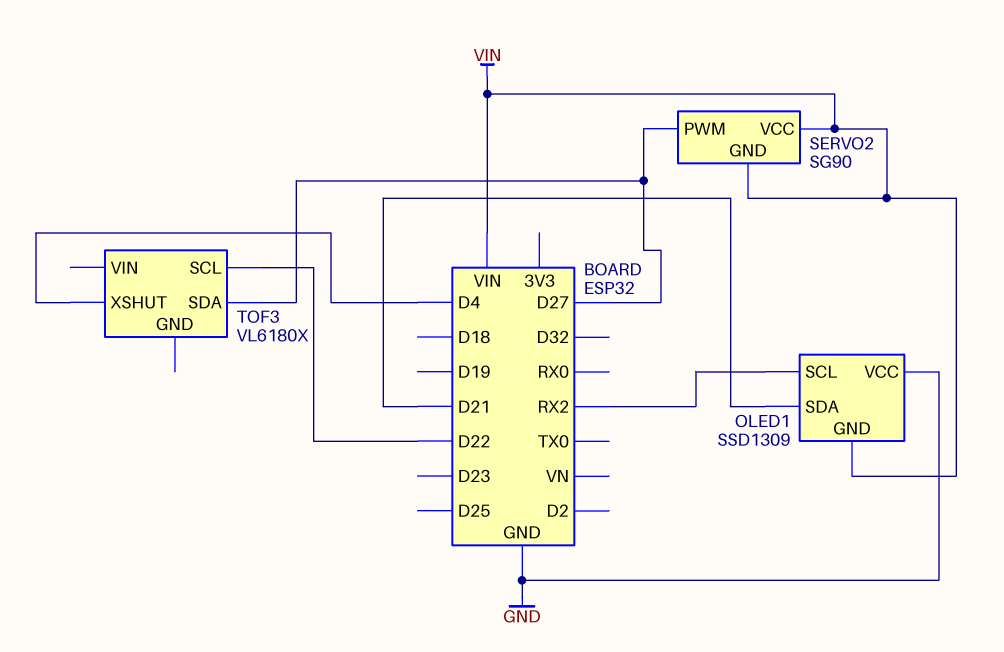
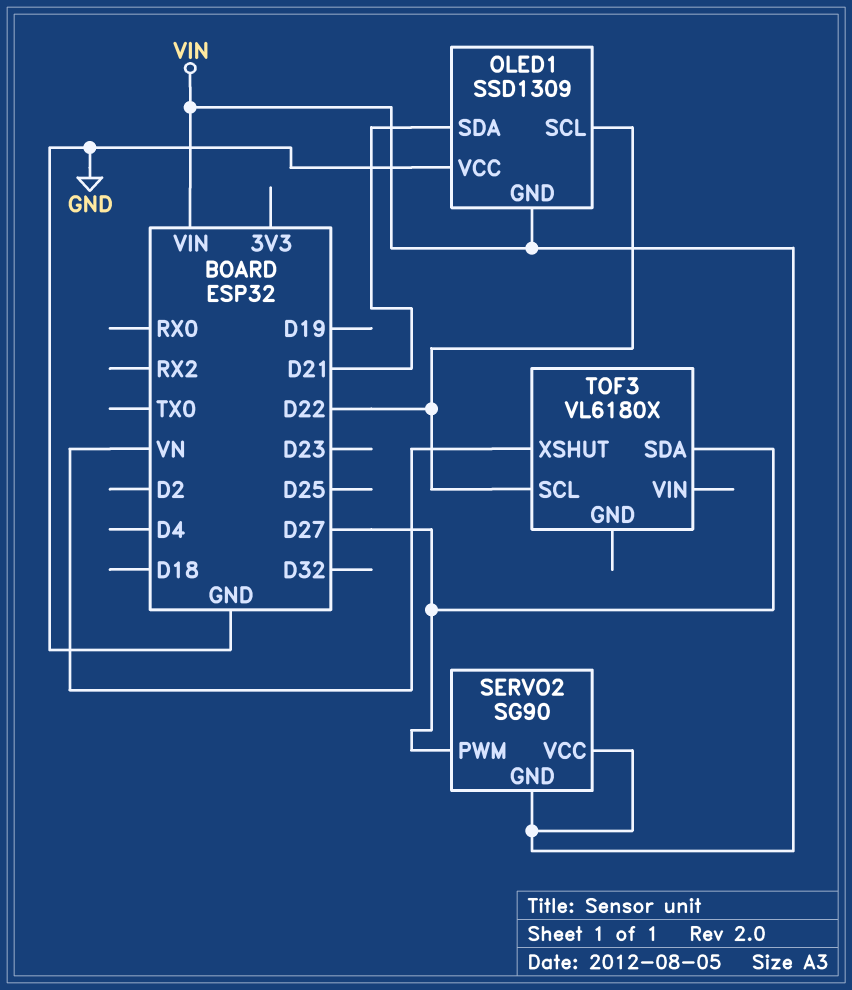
OLED1 pin SCL: RX2 -> D22
TOF3 pin XSHUT: D4 -> VN

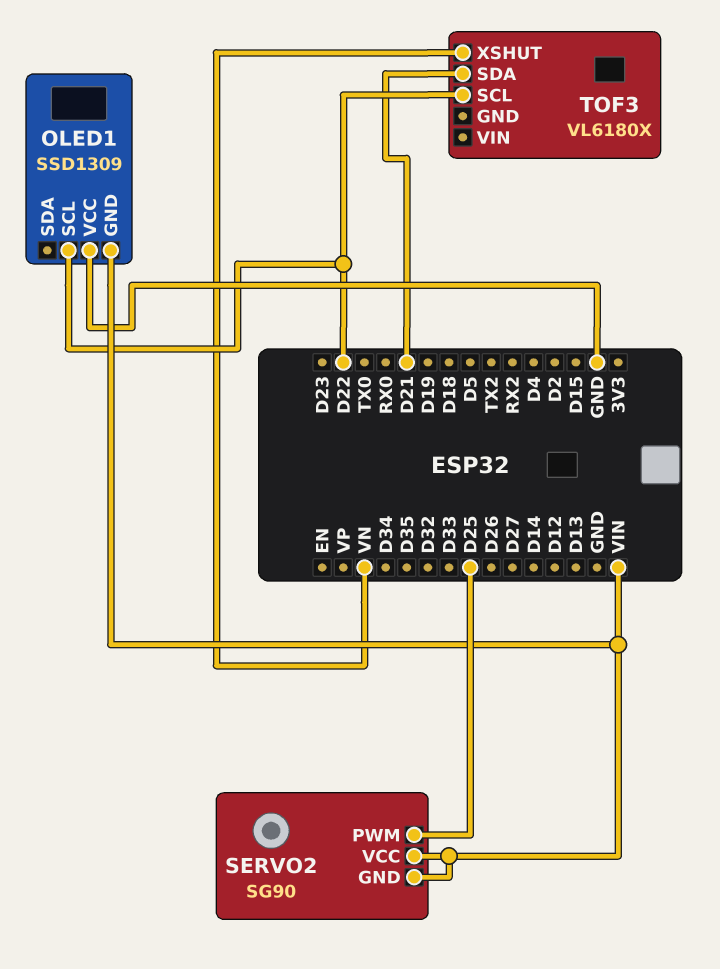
OLED1 pin SDA: D21 -> none
SERVO2 pin PWM: D27 -> D25
TOF3 pin SDA: D27 -> D21

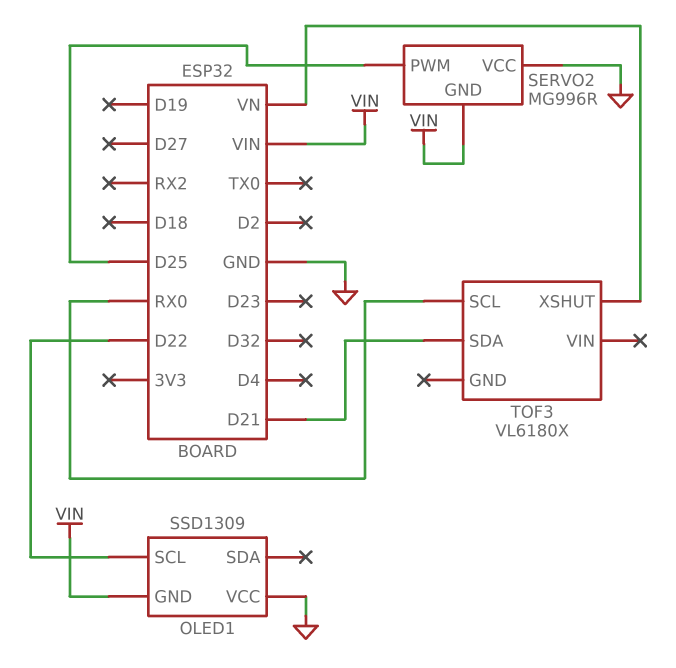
SERVO2: SG90 -> MG996R
SERVO2 pin VCC: VIN -> GND
TOF3 pin SCL: D22 -> RX0

